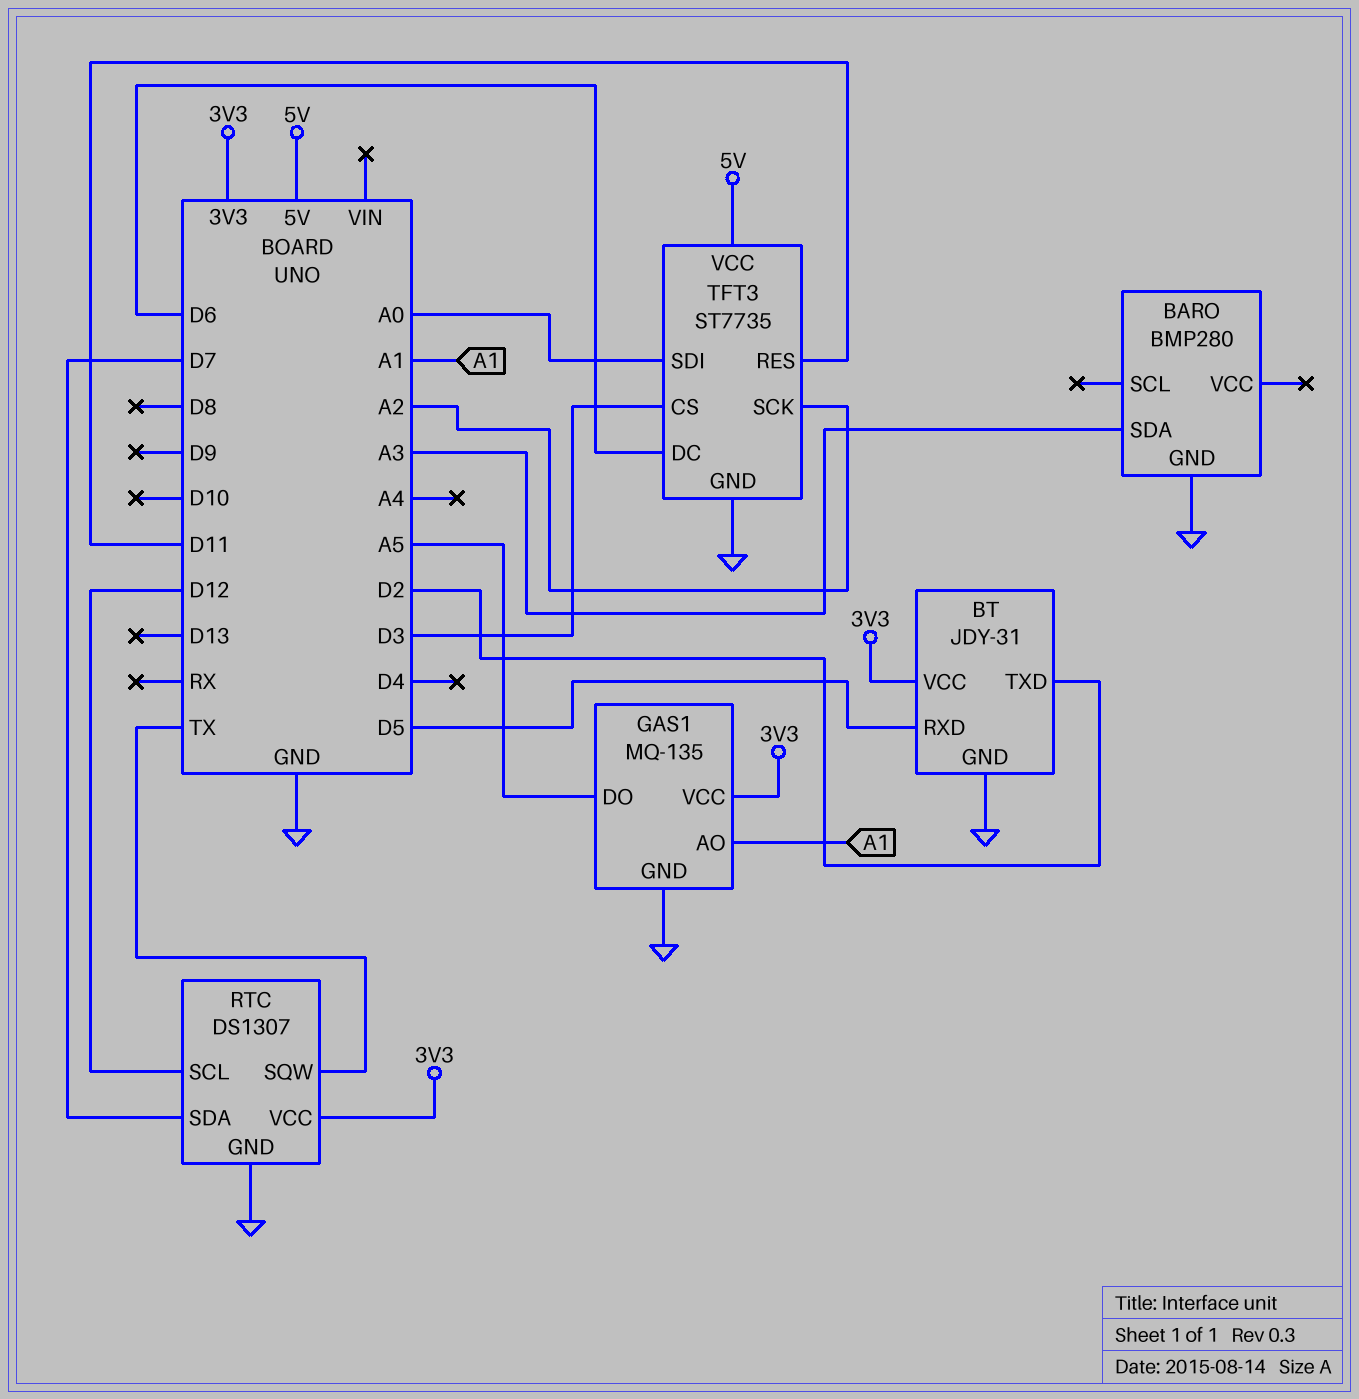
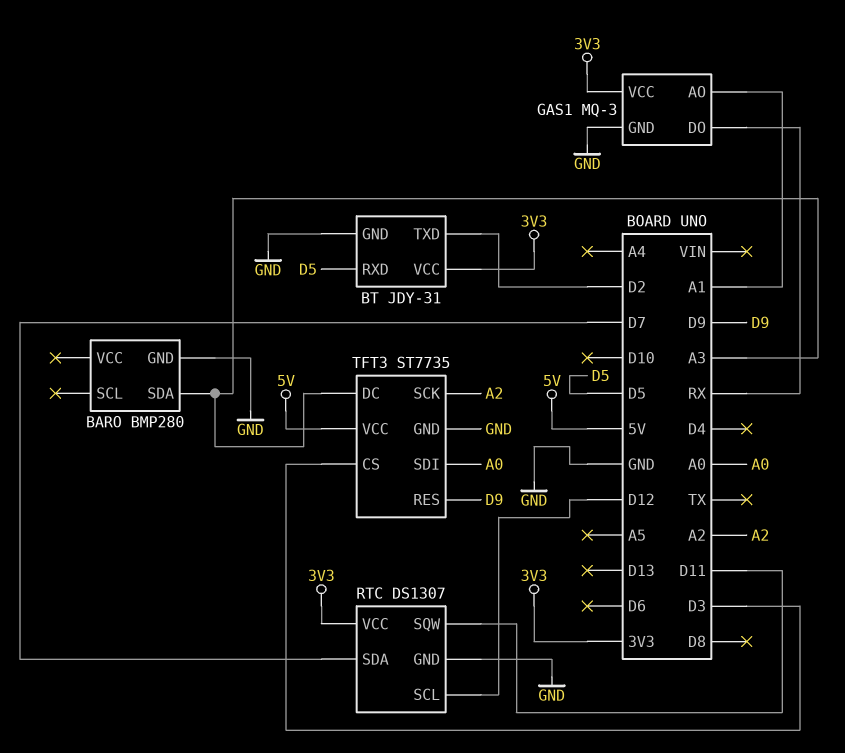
GAS1: MQ-135 -> MQ-3
GAS1 pin DO: A5 -> RX
RTC pin SQW: TX -> D11
TFT3 pin DC: D6 -> A3
TFT3 pin RES: D11 -> D9

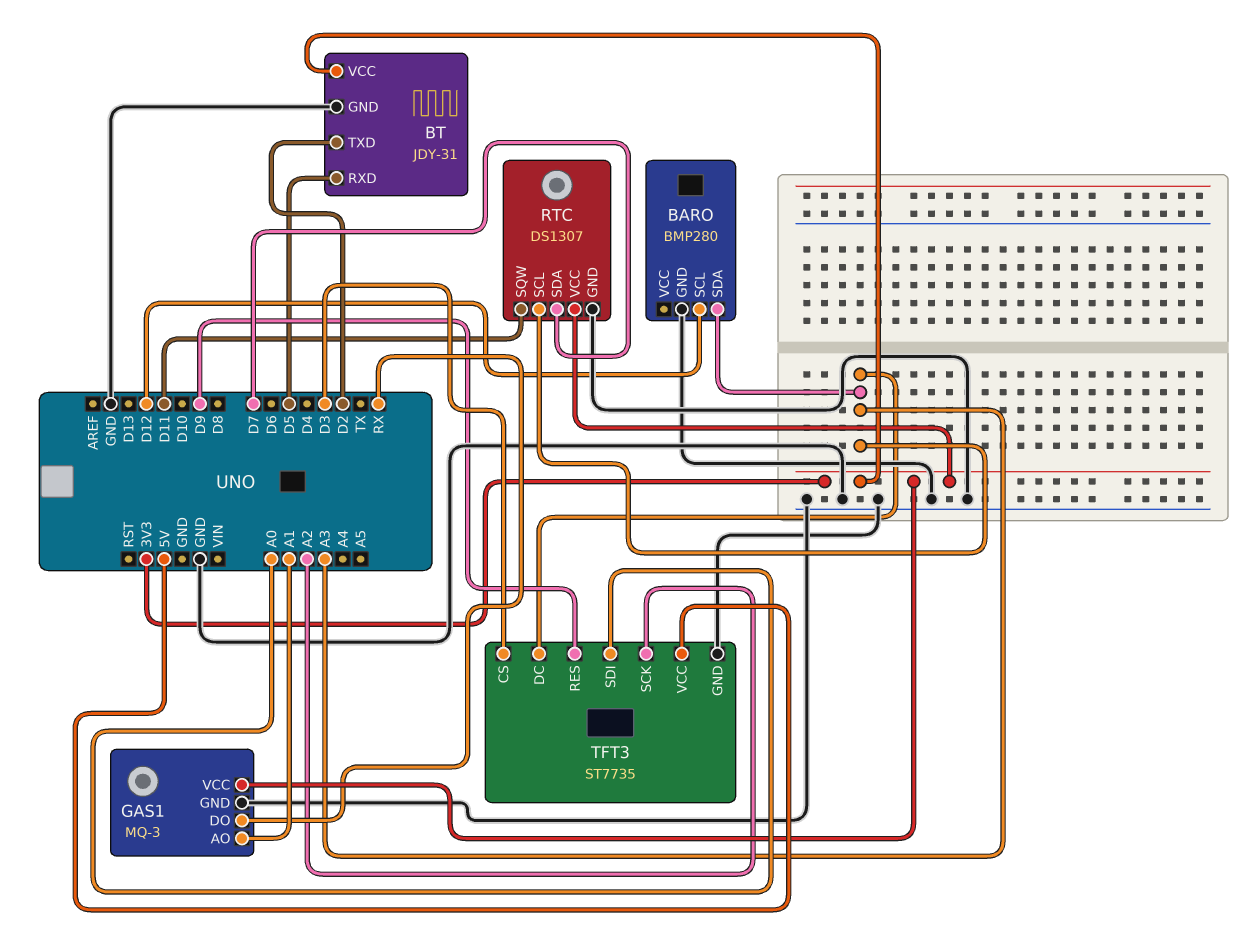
BARO pin SCL: none -> D12
RTC pin SCL: D12 -> A3

